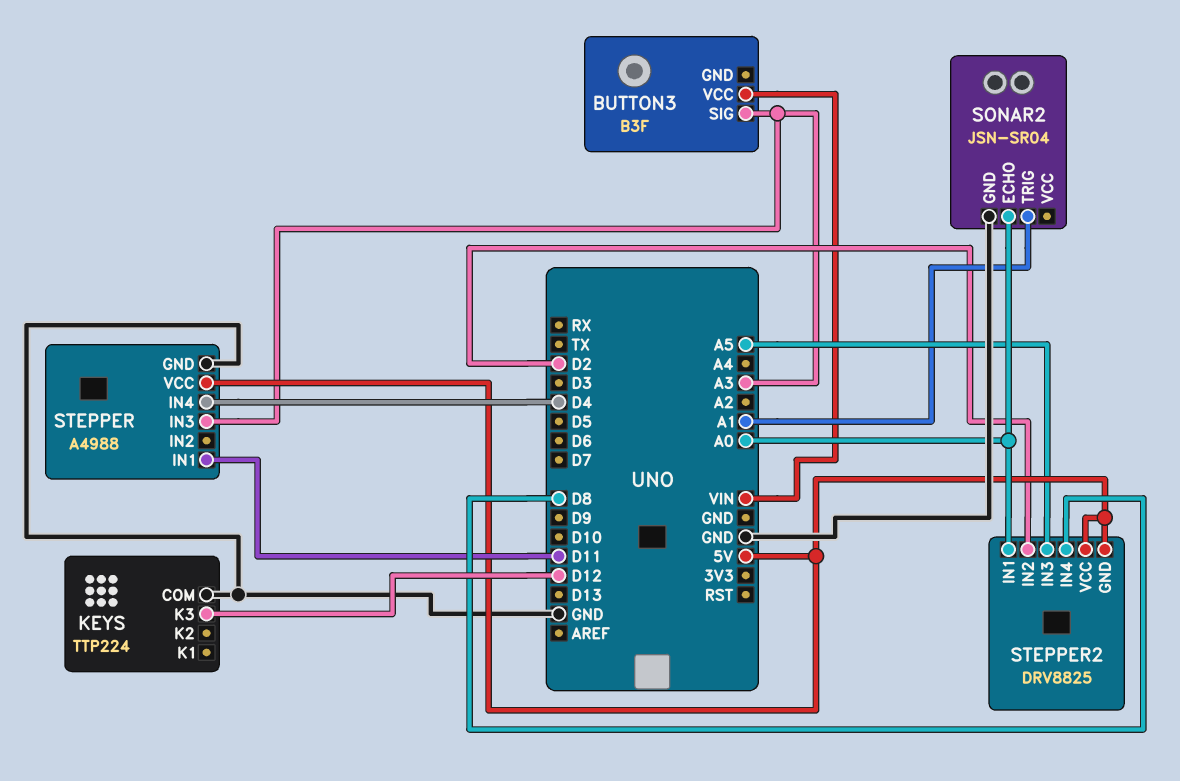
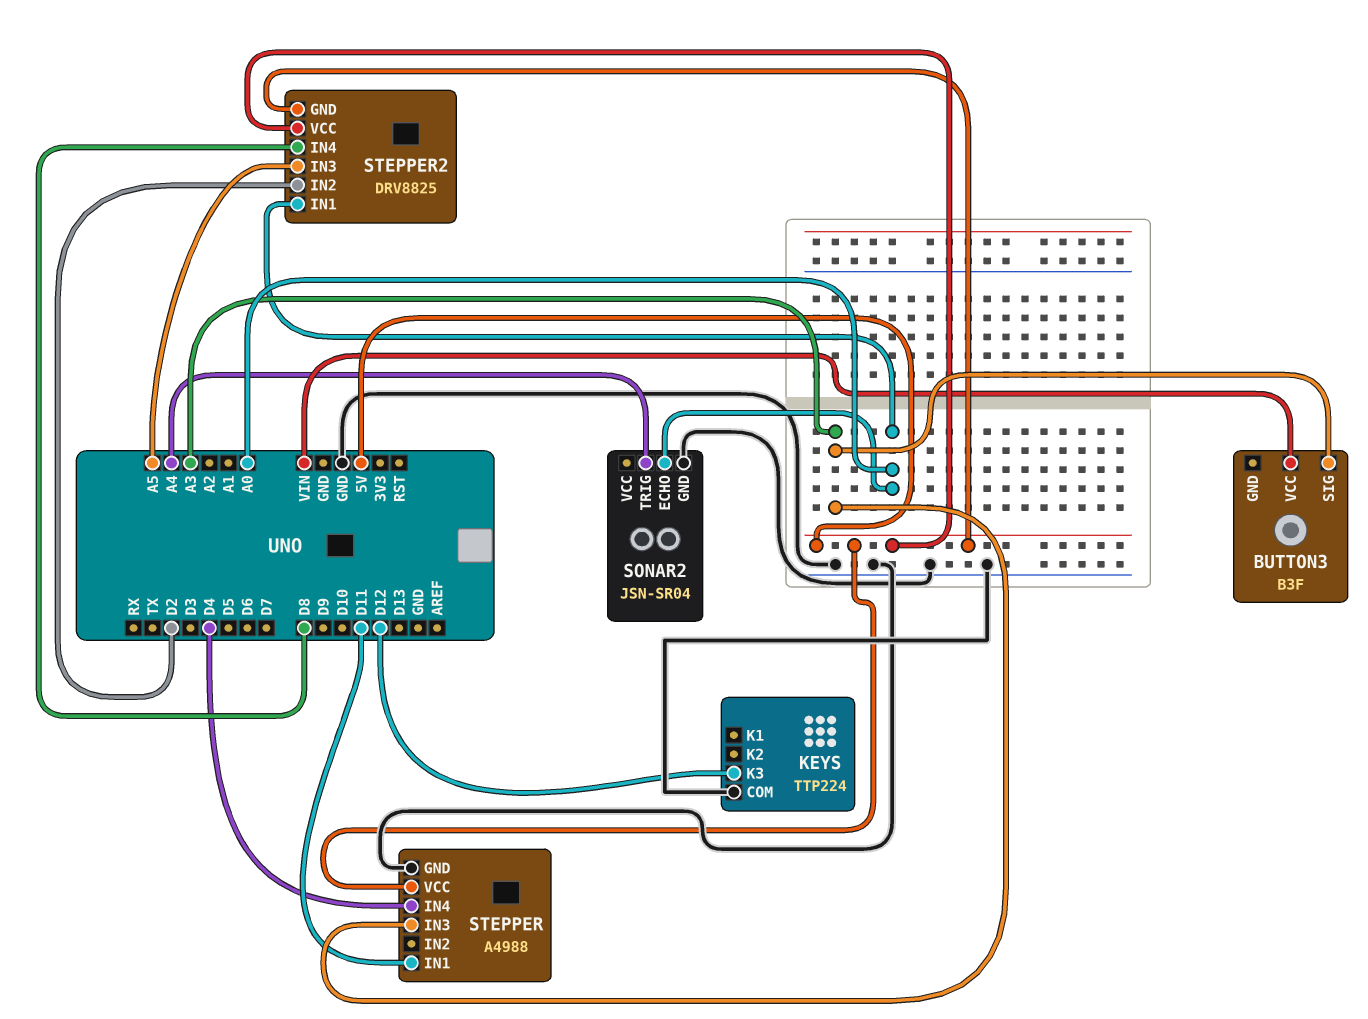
SONAR2 pin TRIG: A1 -> A4

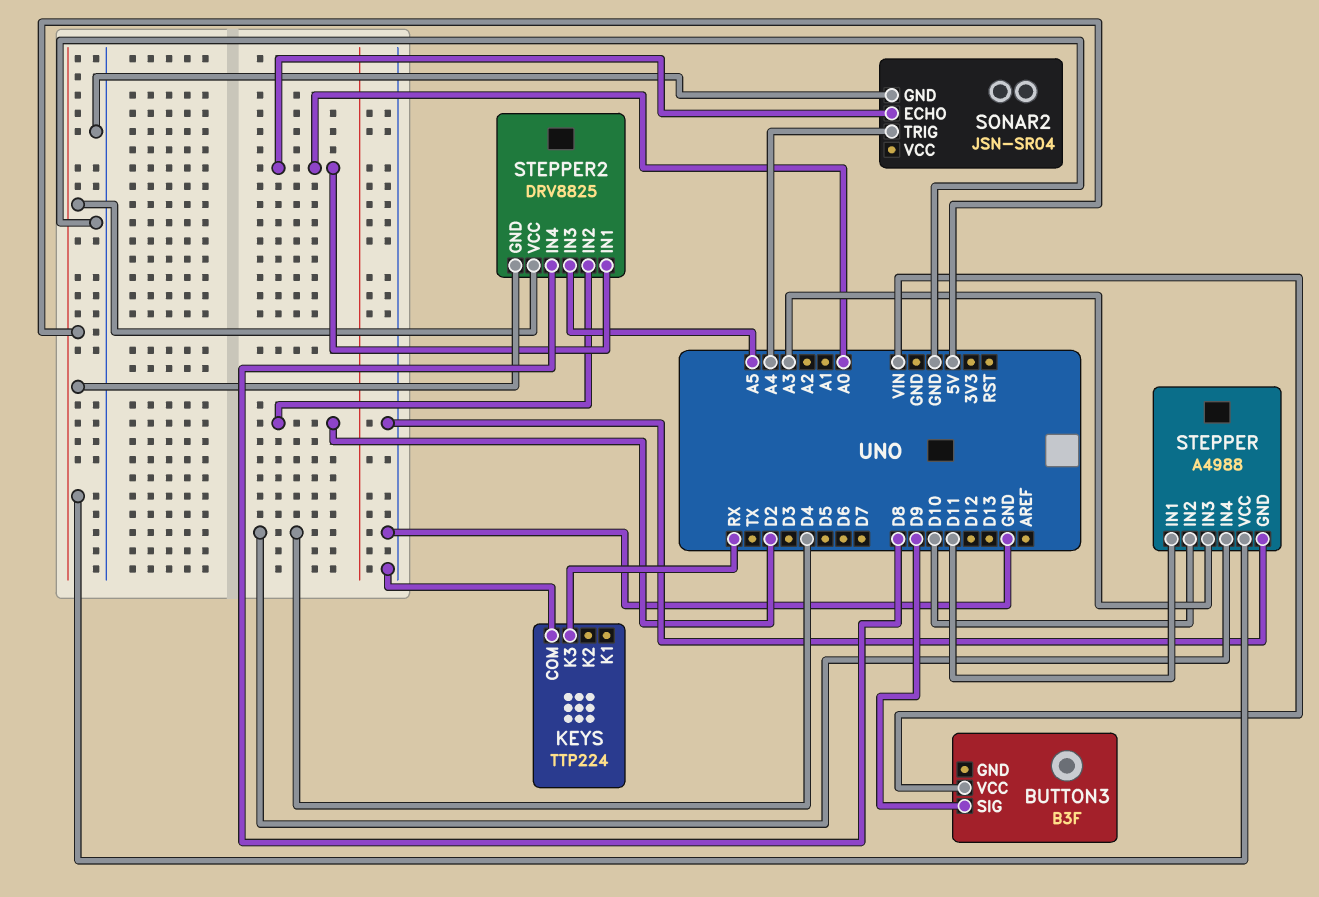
BUTTON3 pin SIG: A3 -> D9
KEYS pin K3: D12 -> RX
STEPPER pin IN2: none -> D10

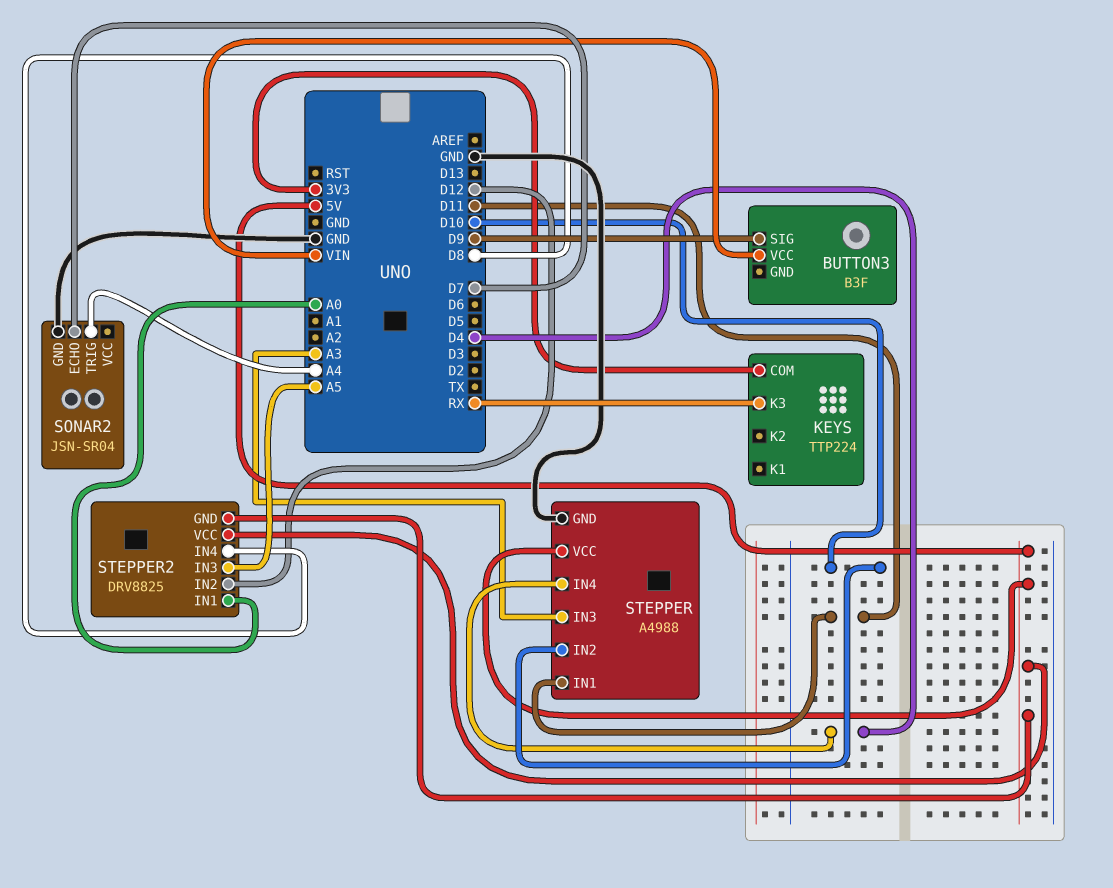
KEYS pin COM: GND -> 3V3
SONAR2 pin ECHO: A0 -> D7
STEPPER2 pin IN2: D2 -> D12

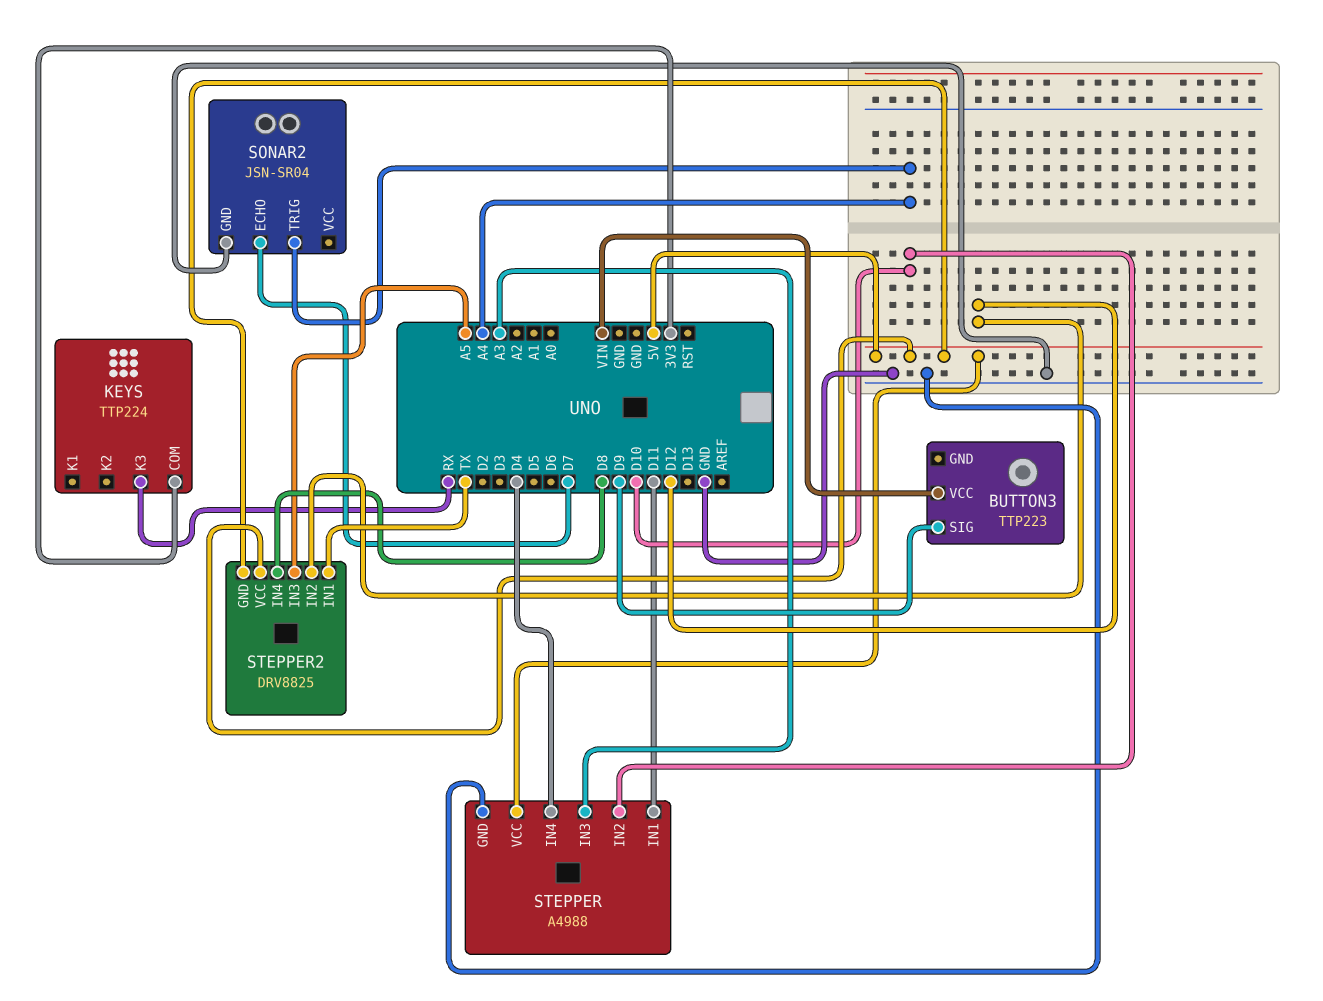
BUTTON3: B3F -> TTP223
STEPPER2 pin IN1: A0 -> TX

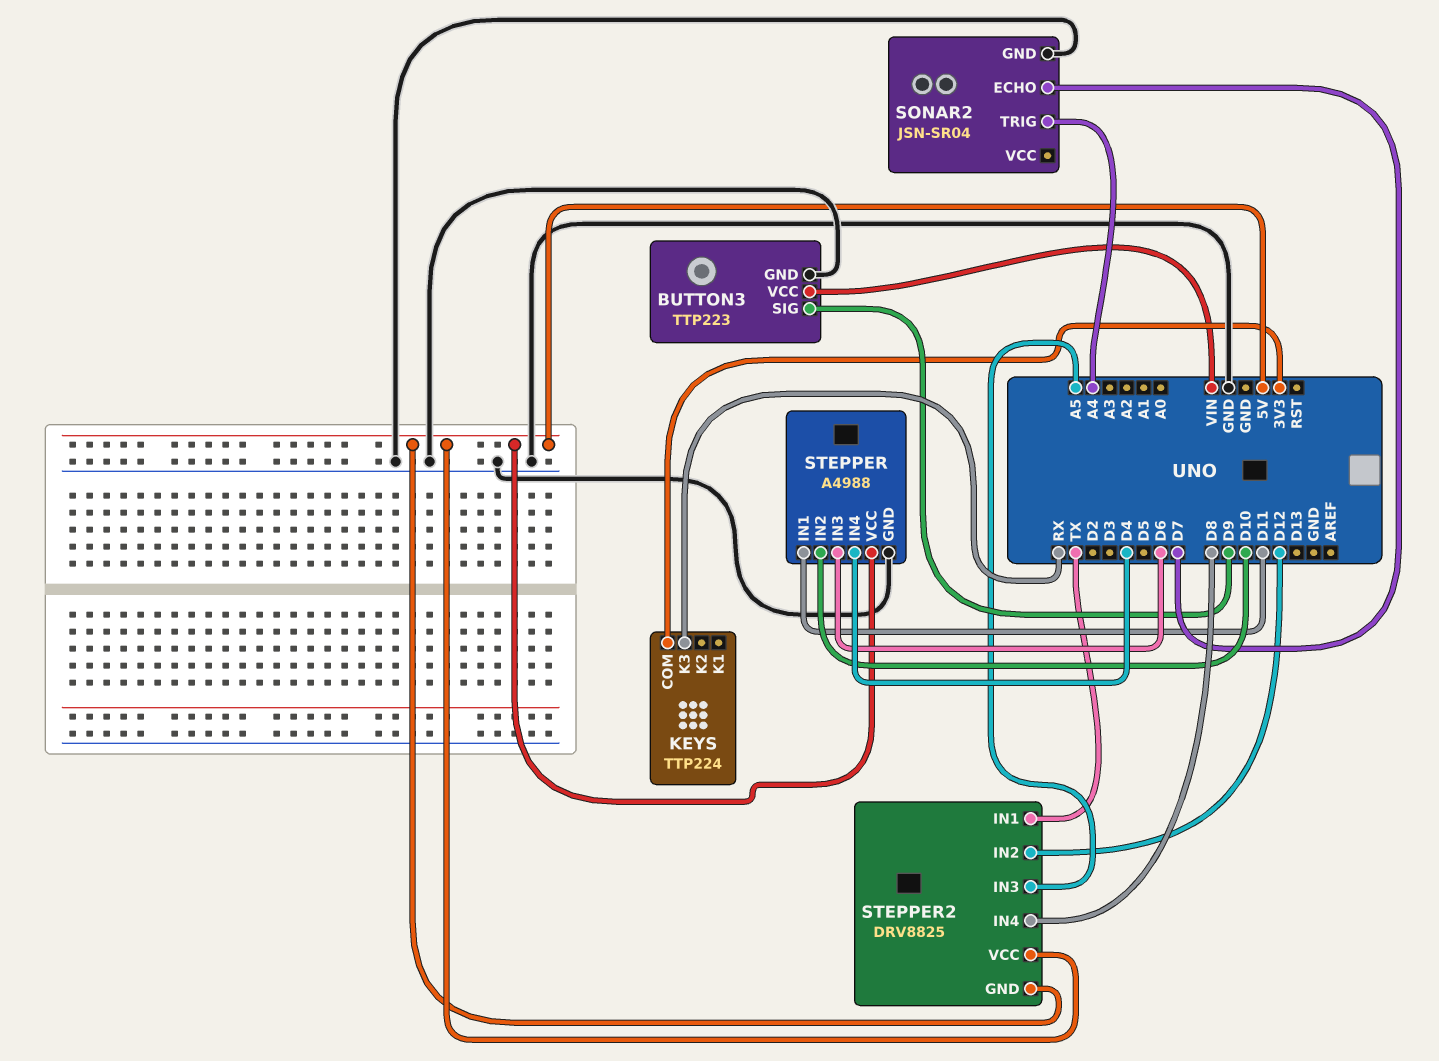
BUTTON3 pin GND: none -> GND
STEPPER pin IN3: A3 -> D6

